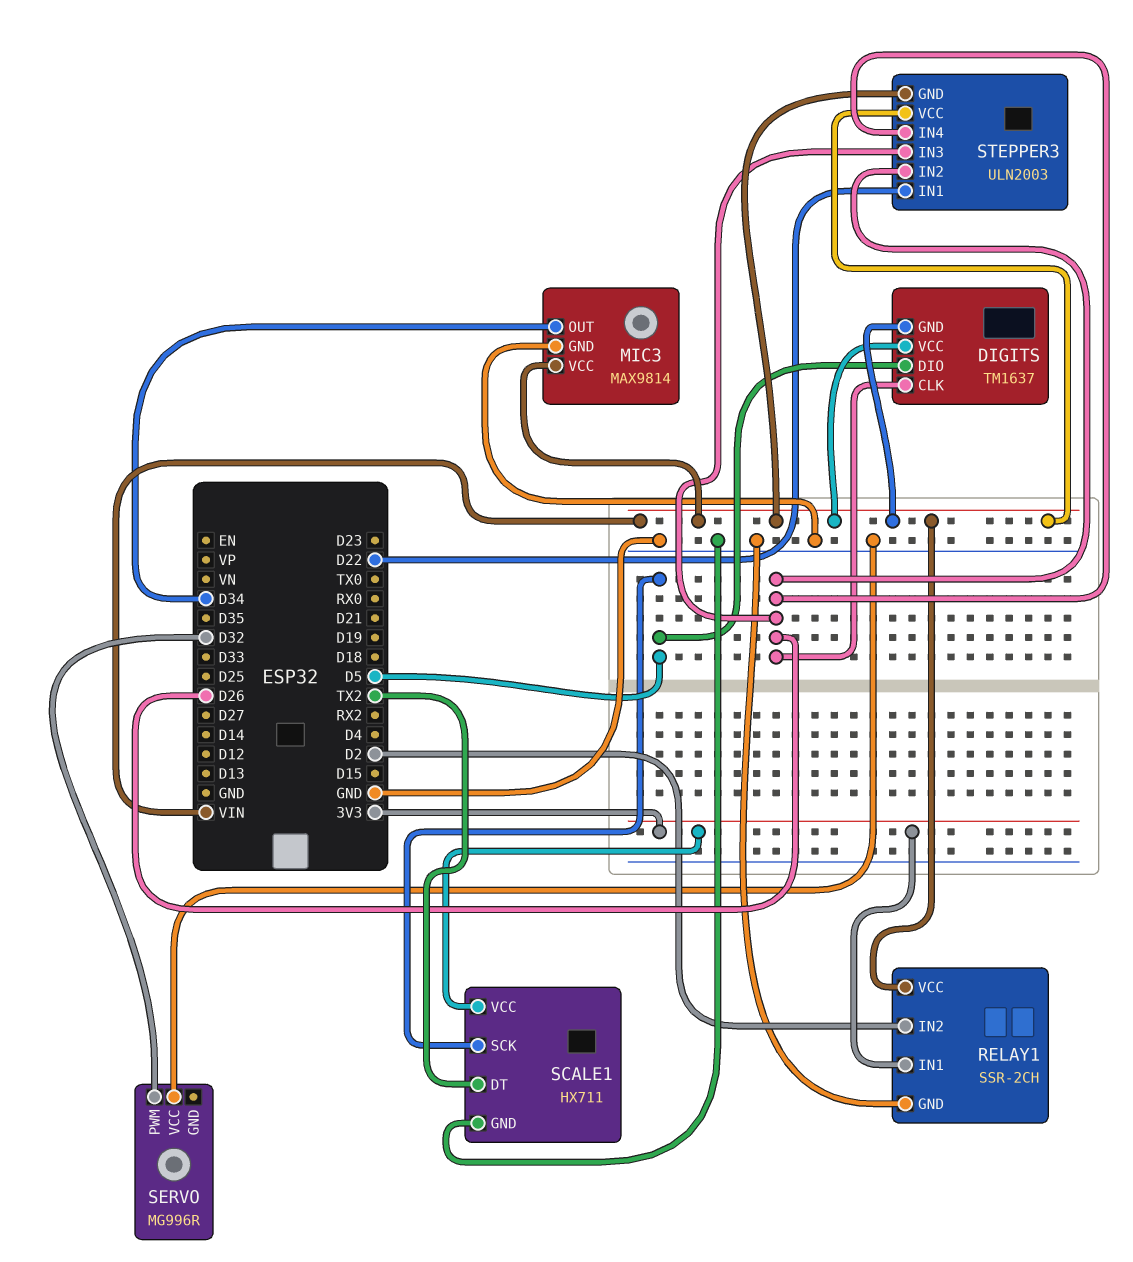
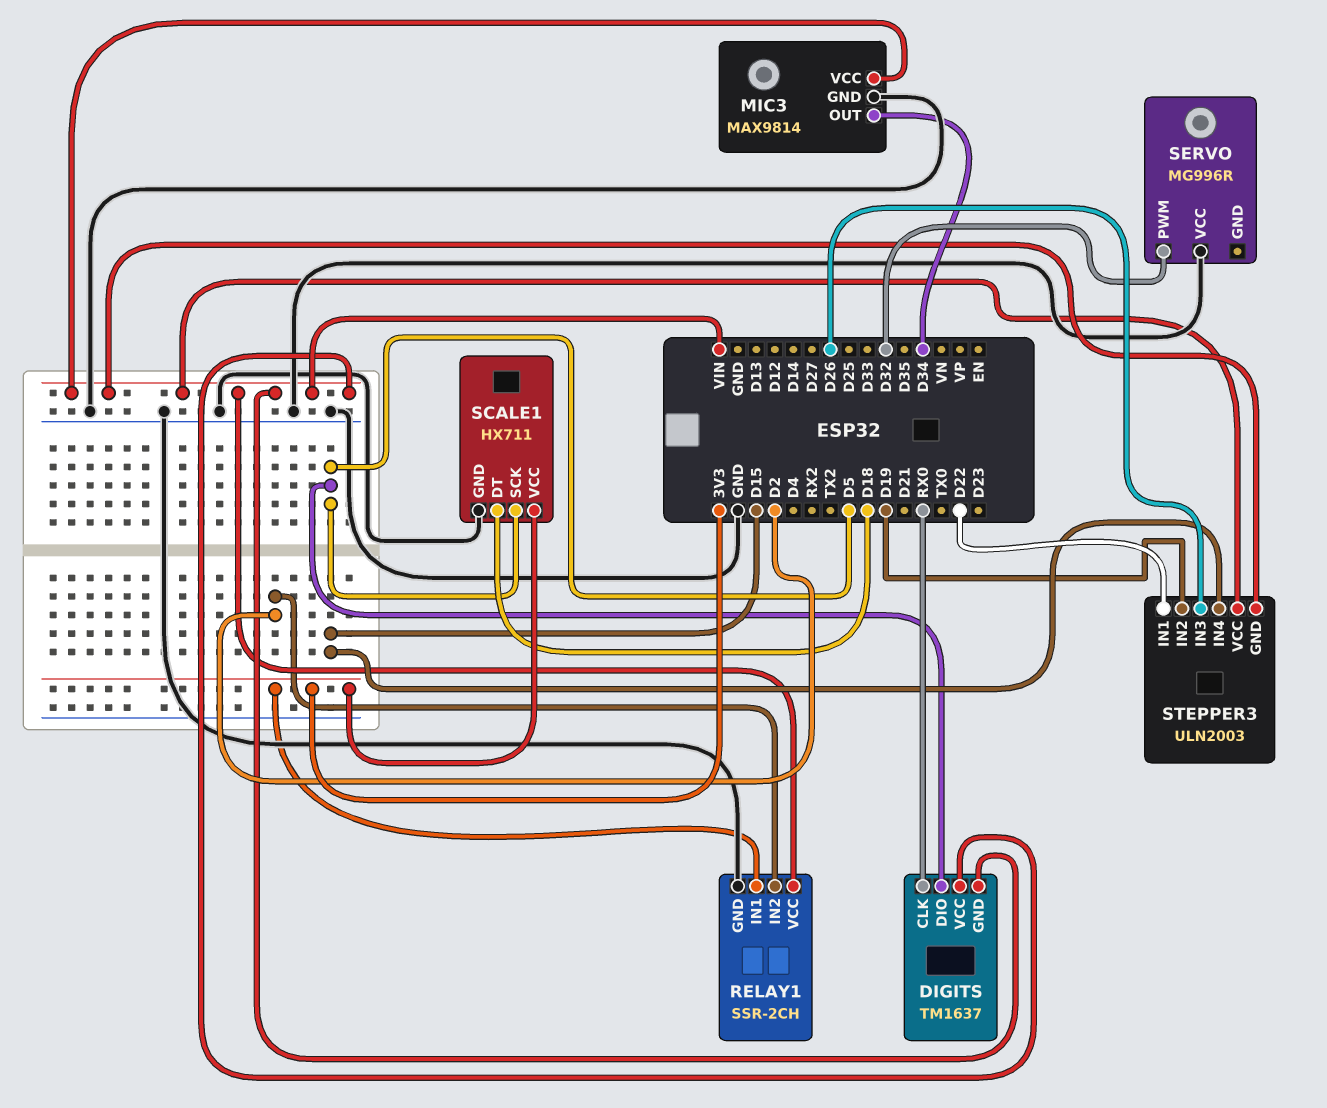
DIGITS pin CLK: D26 -> RX0
SCALE1 pin DT: TX2 -> D18
STEPPER3 pin IN2: D26 -> D19
STEPPER3 pin IN4: D26 -> D15

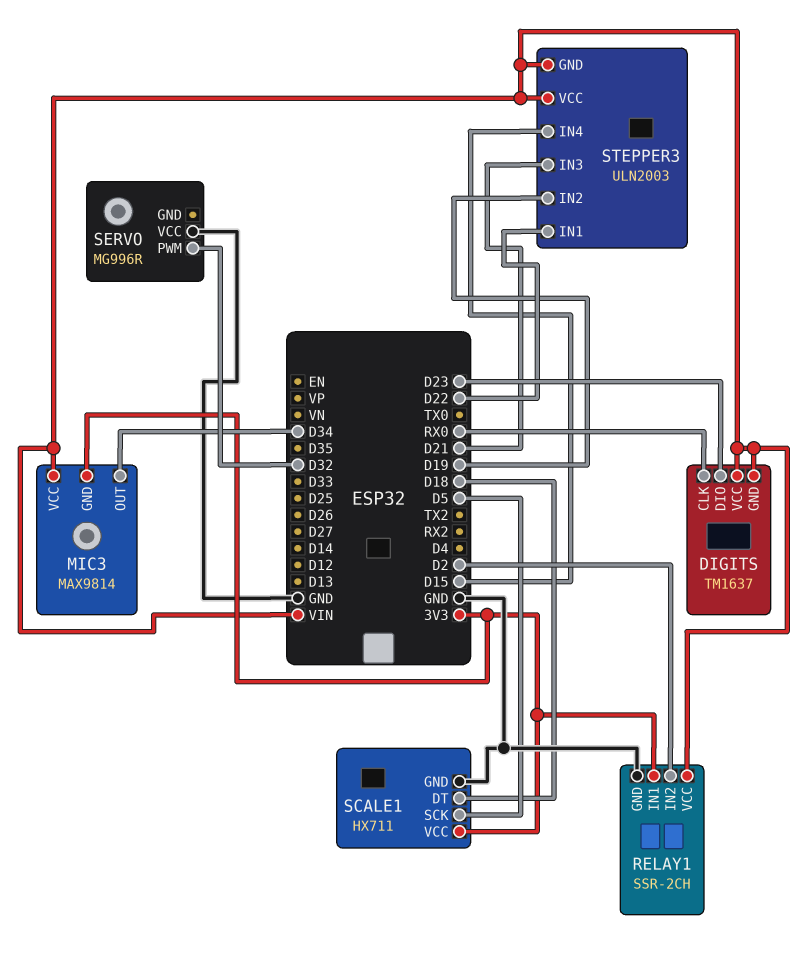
DIGITS pin DIO: D5 -> D23
MIC3 pin GND: GND -> 3V3
STEPPER3 pin IN3: D26 -> D21

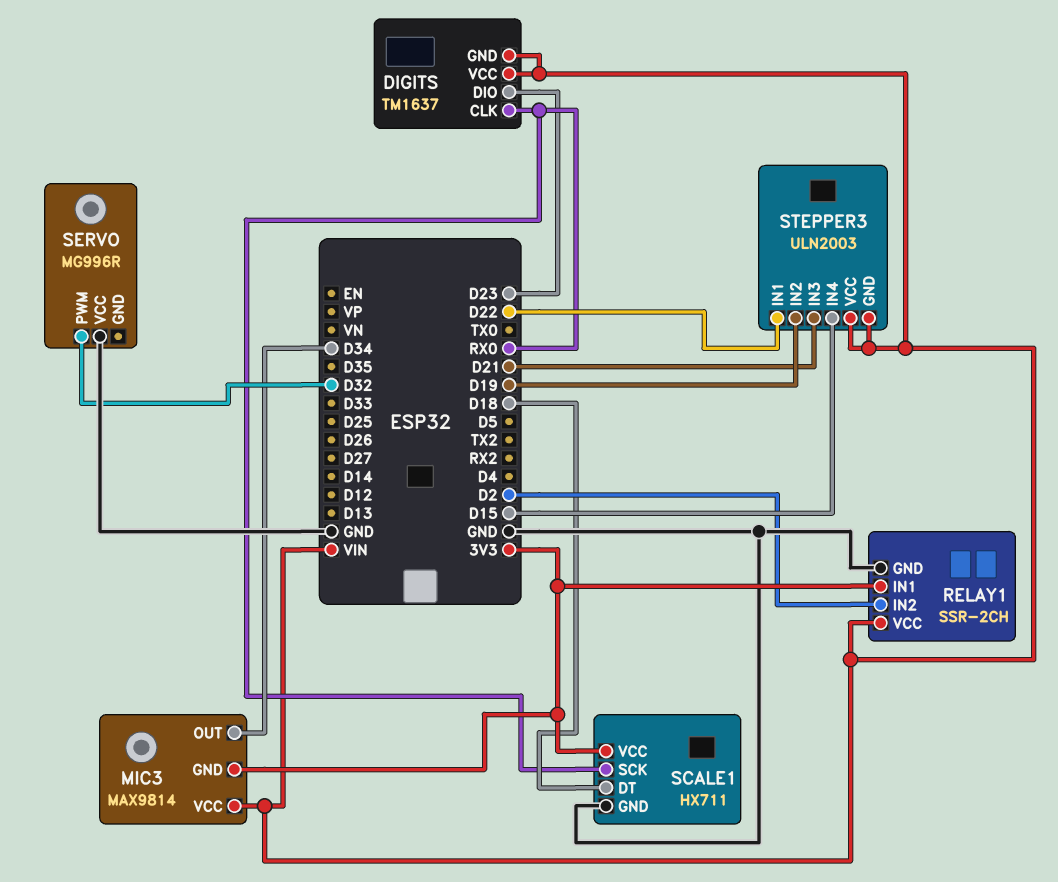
SCALE1 pin SCK: D5 -> RX0

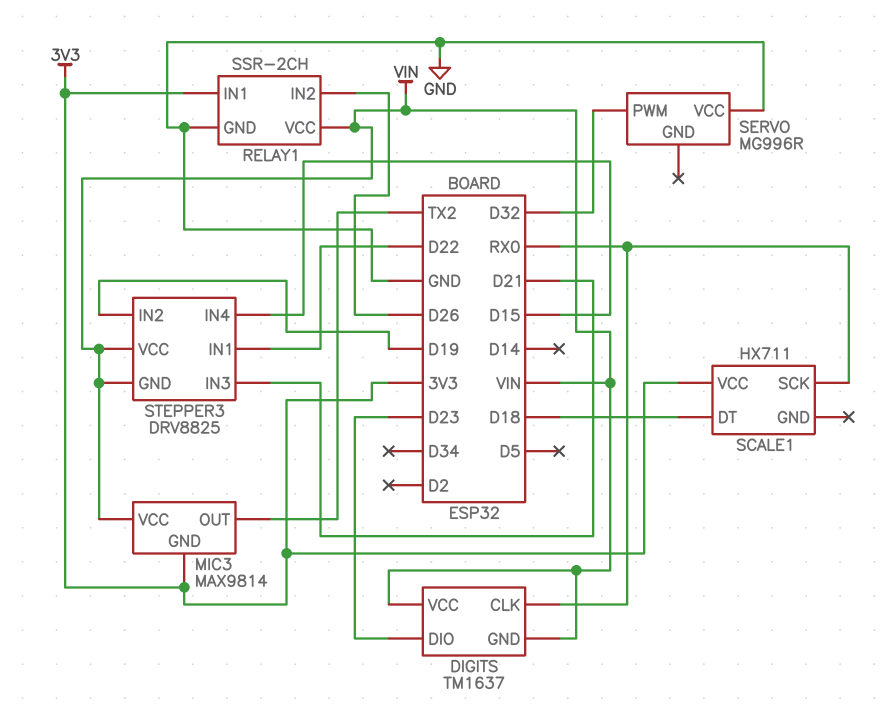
MIC3 pin OUT: D34 -> TX2
RELAY1 pin IN2: D2 -> D26
SCALE1 pin GND: GND -> none
STEPPER3: ULN2003 -> DRV8825

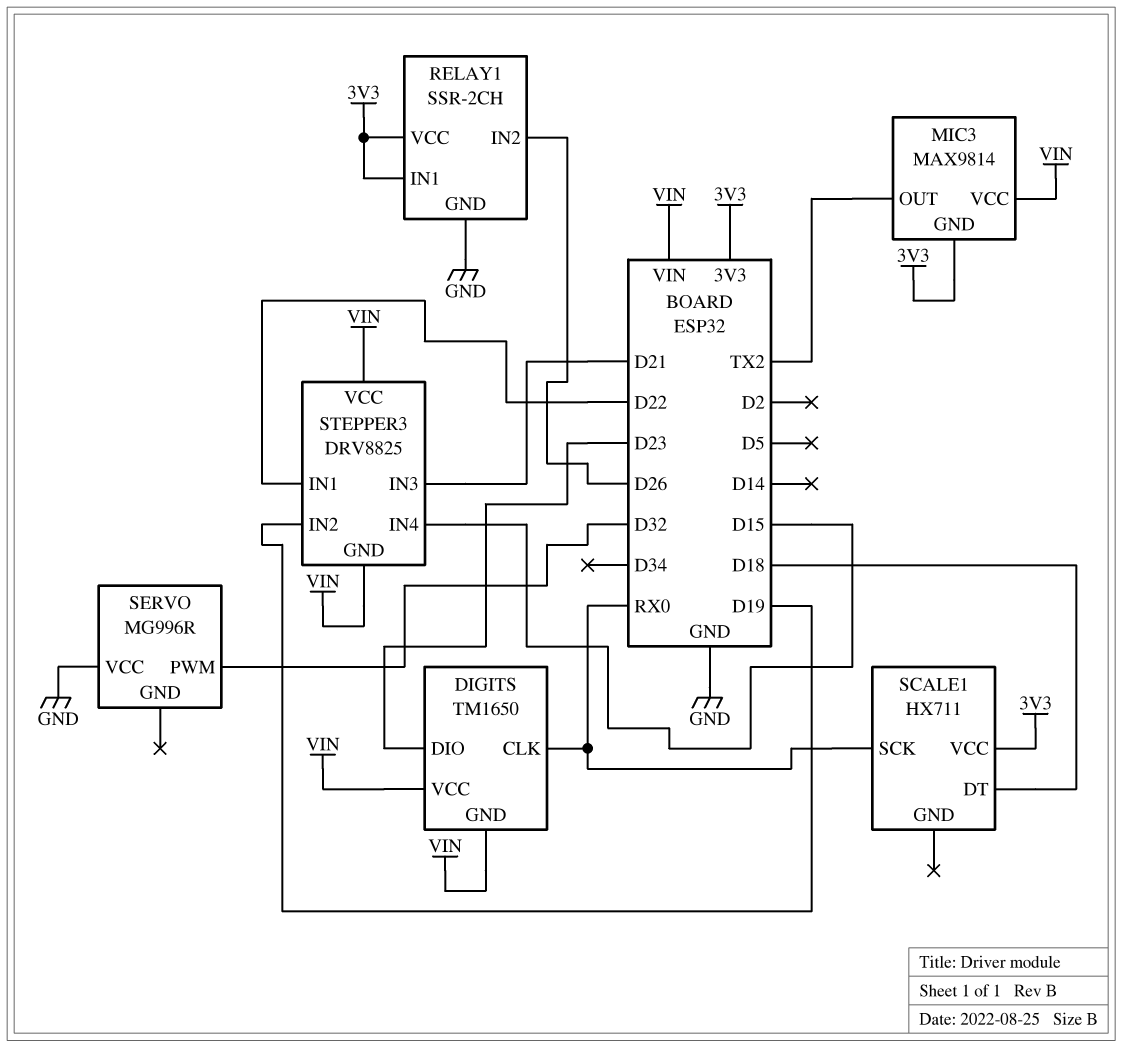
DIGITS: TM1637 -> TM1650
RELAY1 pin VCC: VIN -> 3V3

